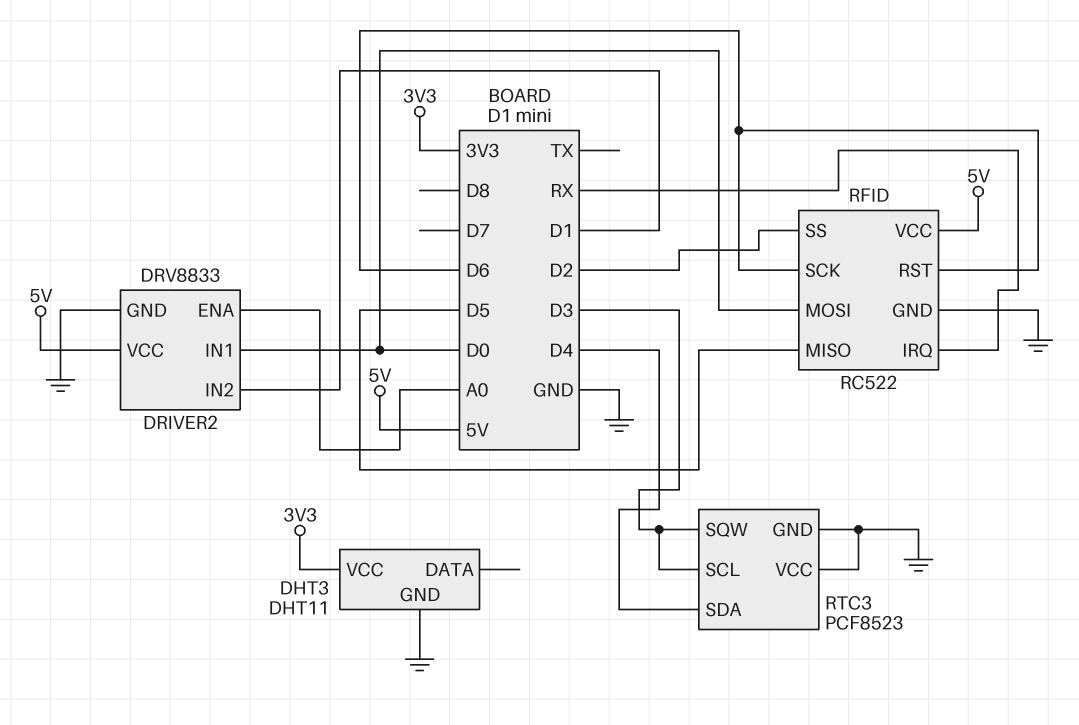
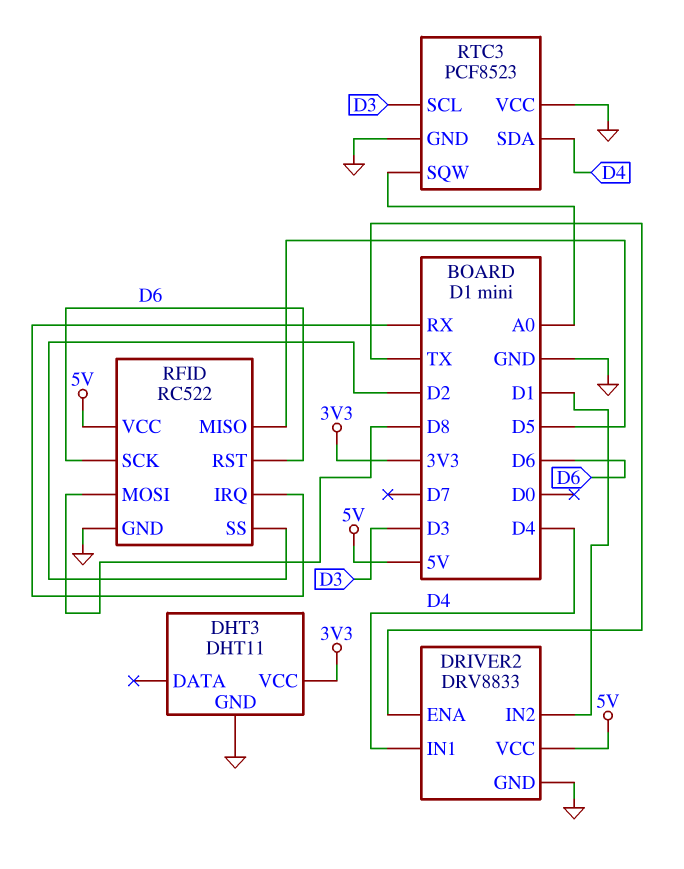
DRIVER2 pin ENA: A0 -> TX
DRIVER2 pin IN1: D0 -> D4
RFID pin MOSI: D0 -> D8
RTC3 pin SQW: D3 -> A0

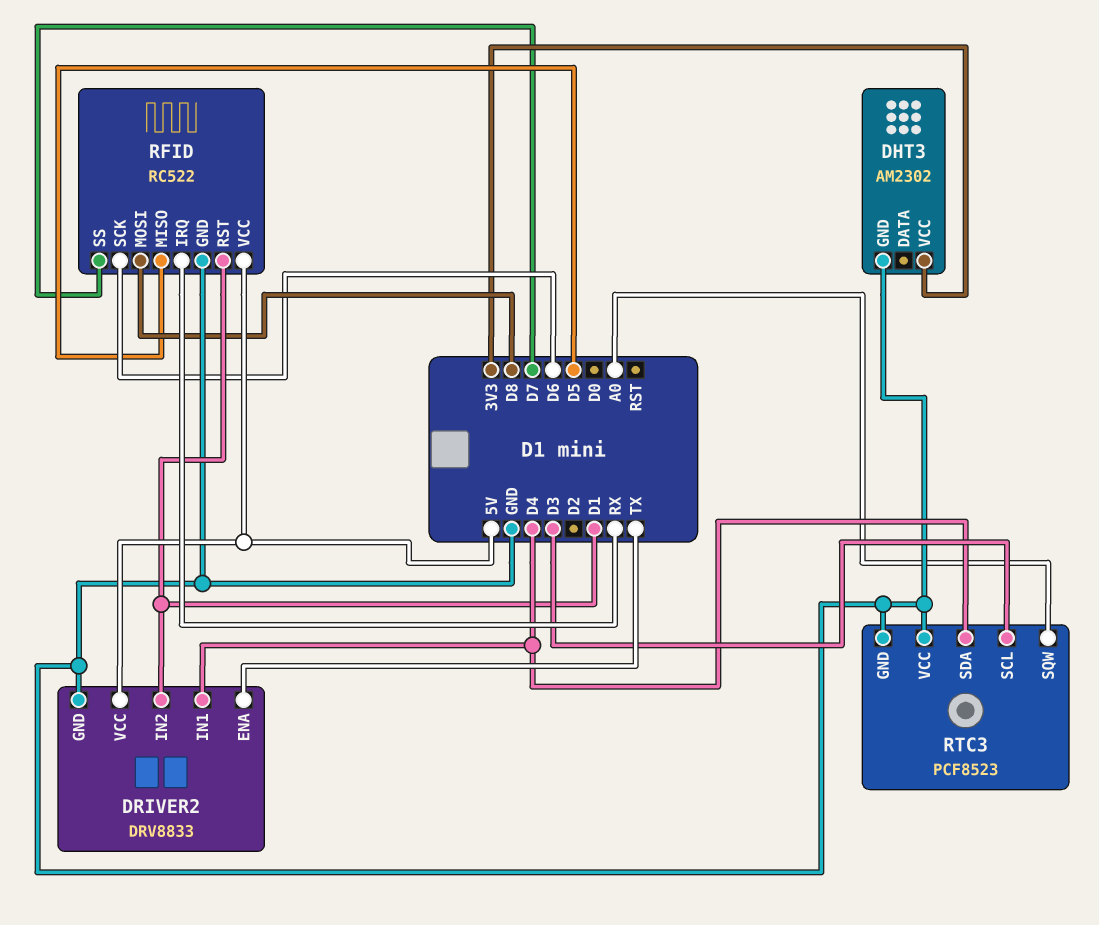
DHT3: DHT11 -> AM2302
RFID pin RST: D6 -> D1
RFID pin SS: D2 -> D7

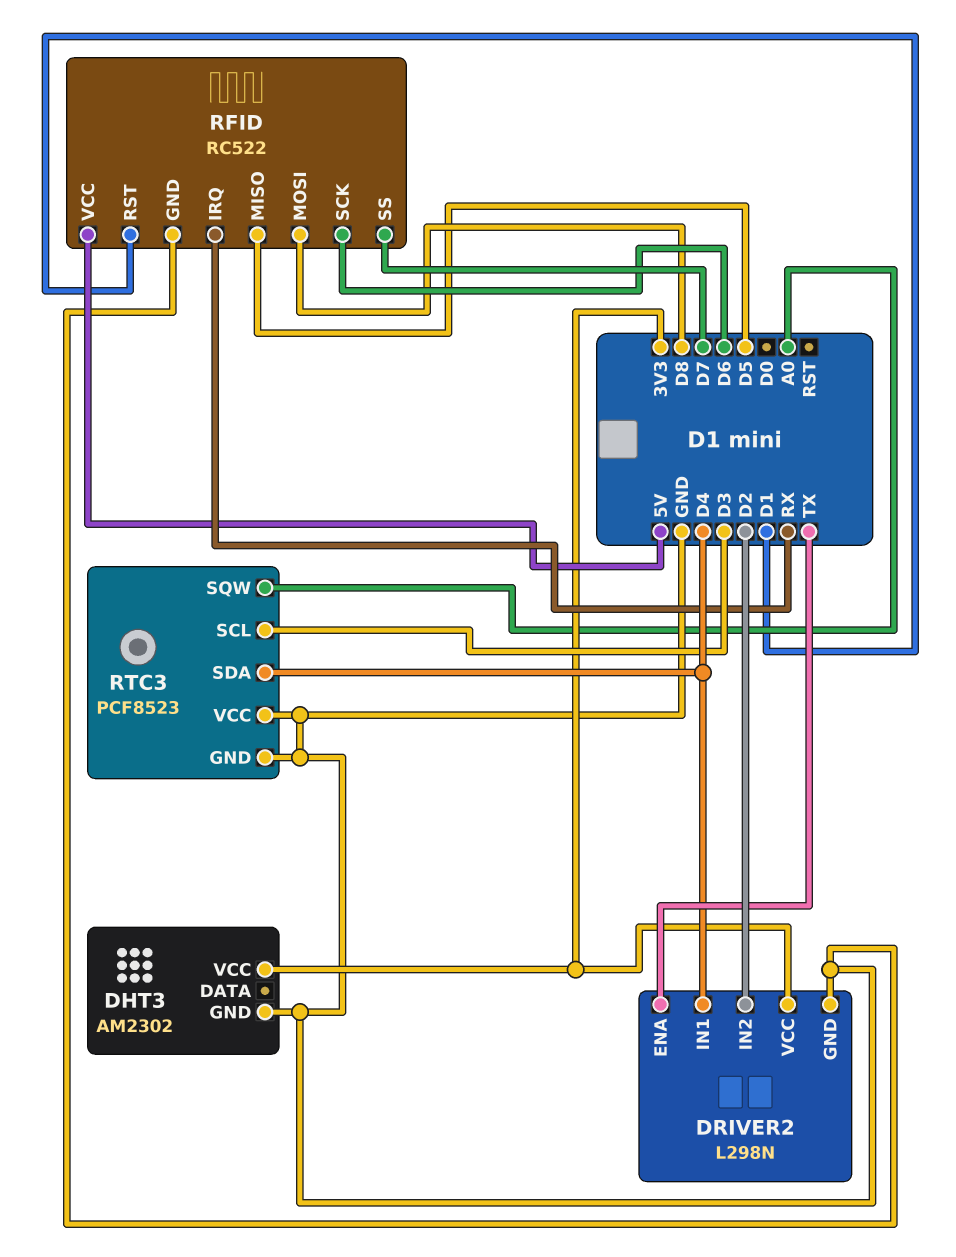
DRIVER2: DRV8833 -> L298N
DRIVER2 pin IN2: D1 -> D2
DRIVER2 pin VCC: 5V -> 3V3

